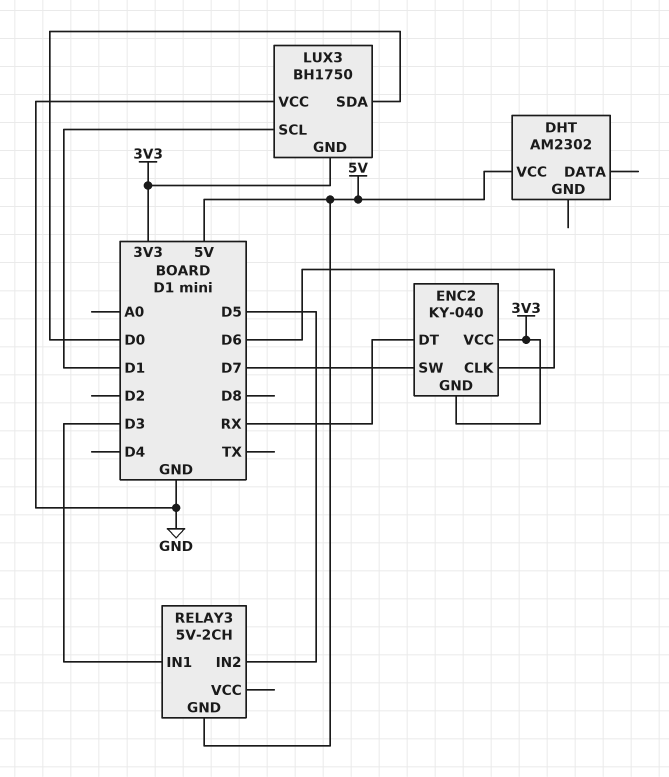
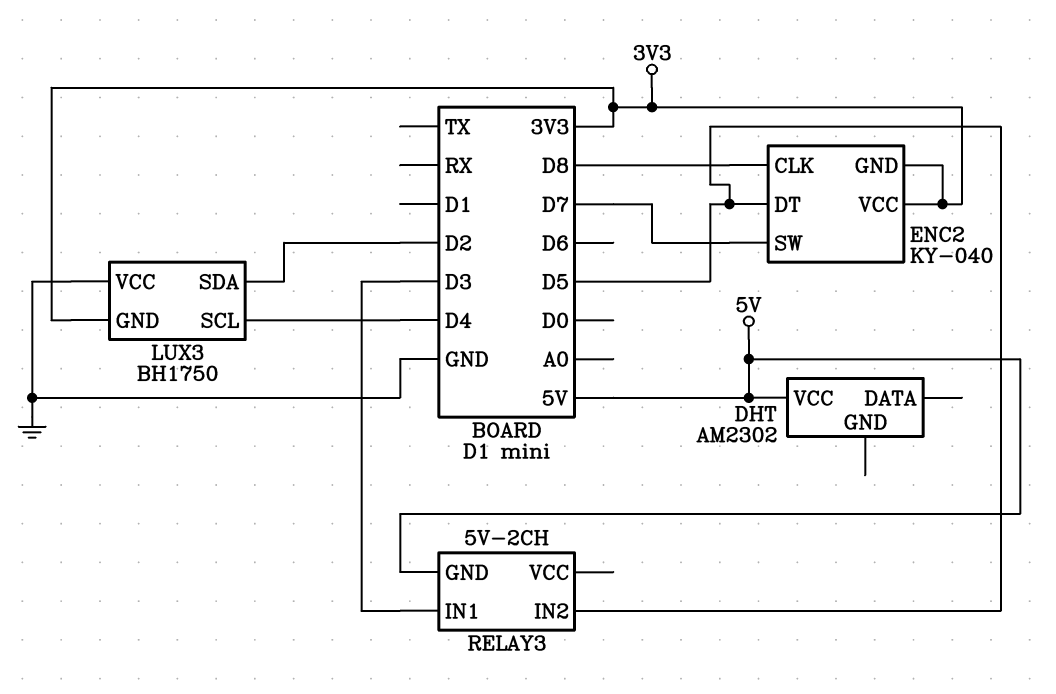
ENC2 pin CLK: D6 -> D8
ENC2 pin DT: RX -> D5
LUX3 pin SCL: D1 -> D4
LUX3 pin SDA: D0 -> D2

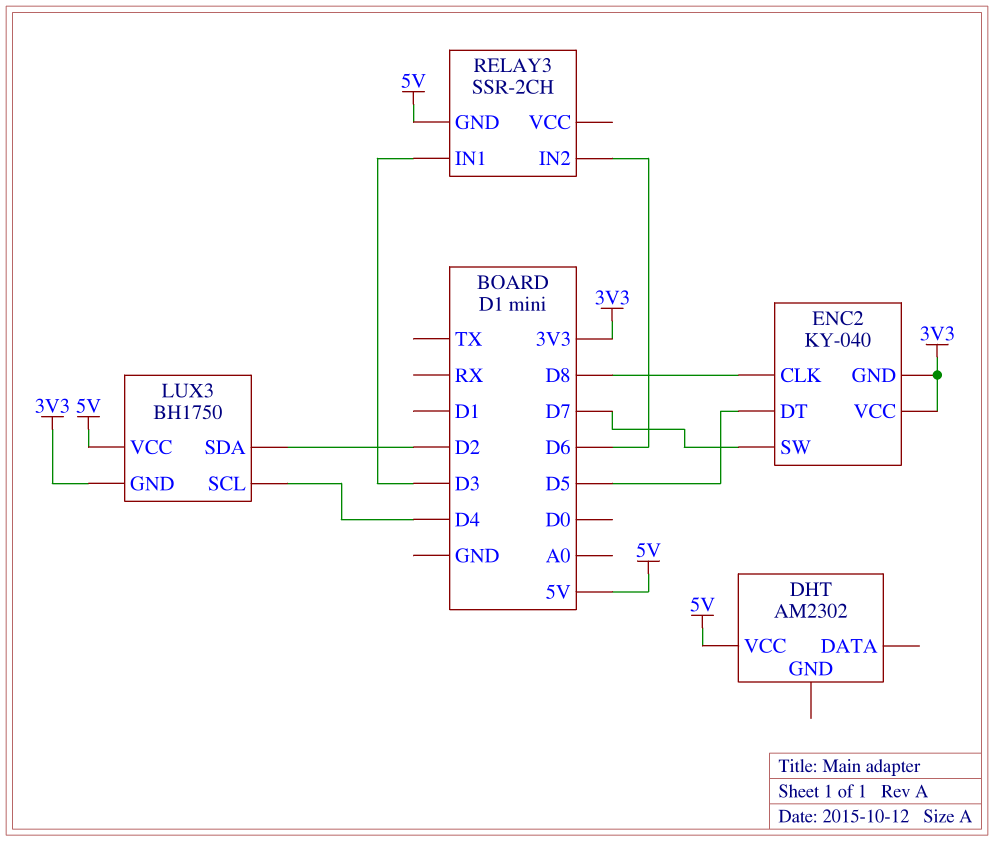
LUX3 pin VCC: GND -> 5V
RELAY3: 5V-2CH -> SSR-2CH
RELAY3 pin IN2: D5 -> D6

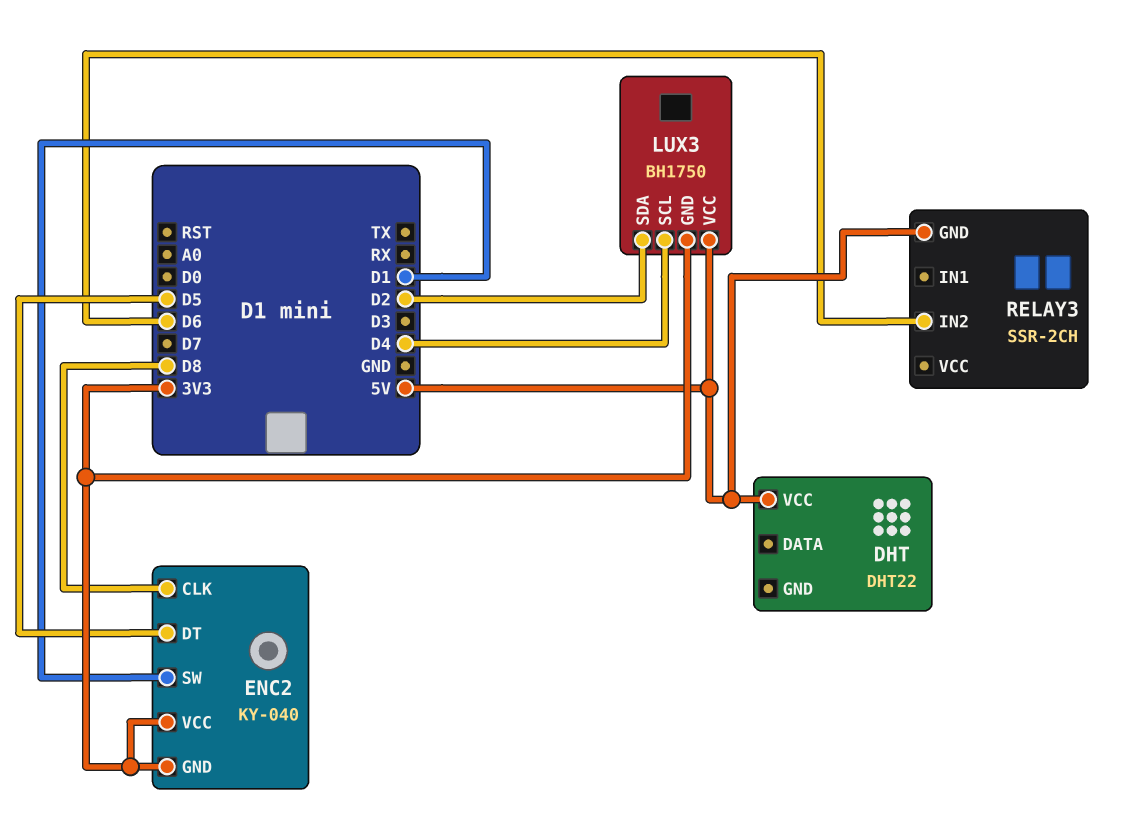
DHT: AM2302 -> DHT22
ENC2 pin SW: D7 -> D1
RELAY3 pin IN1: D3 -> none

